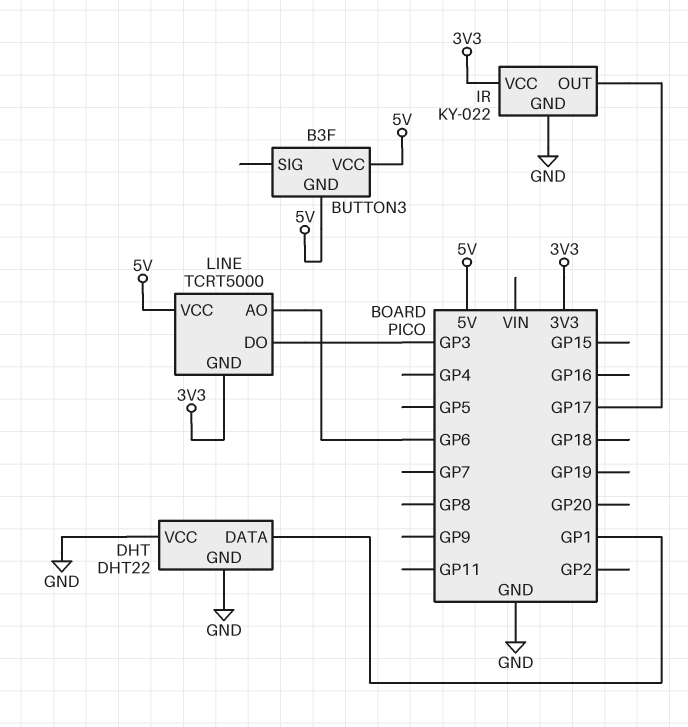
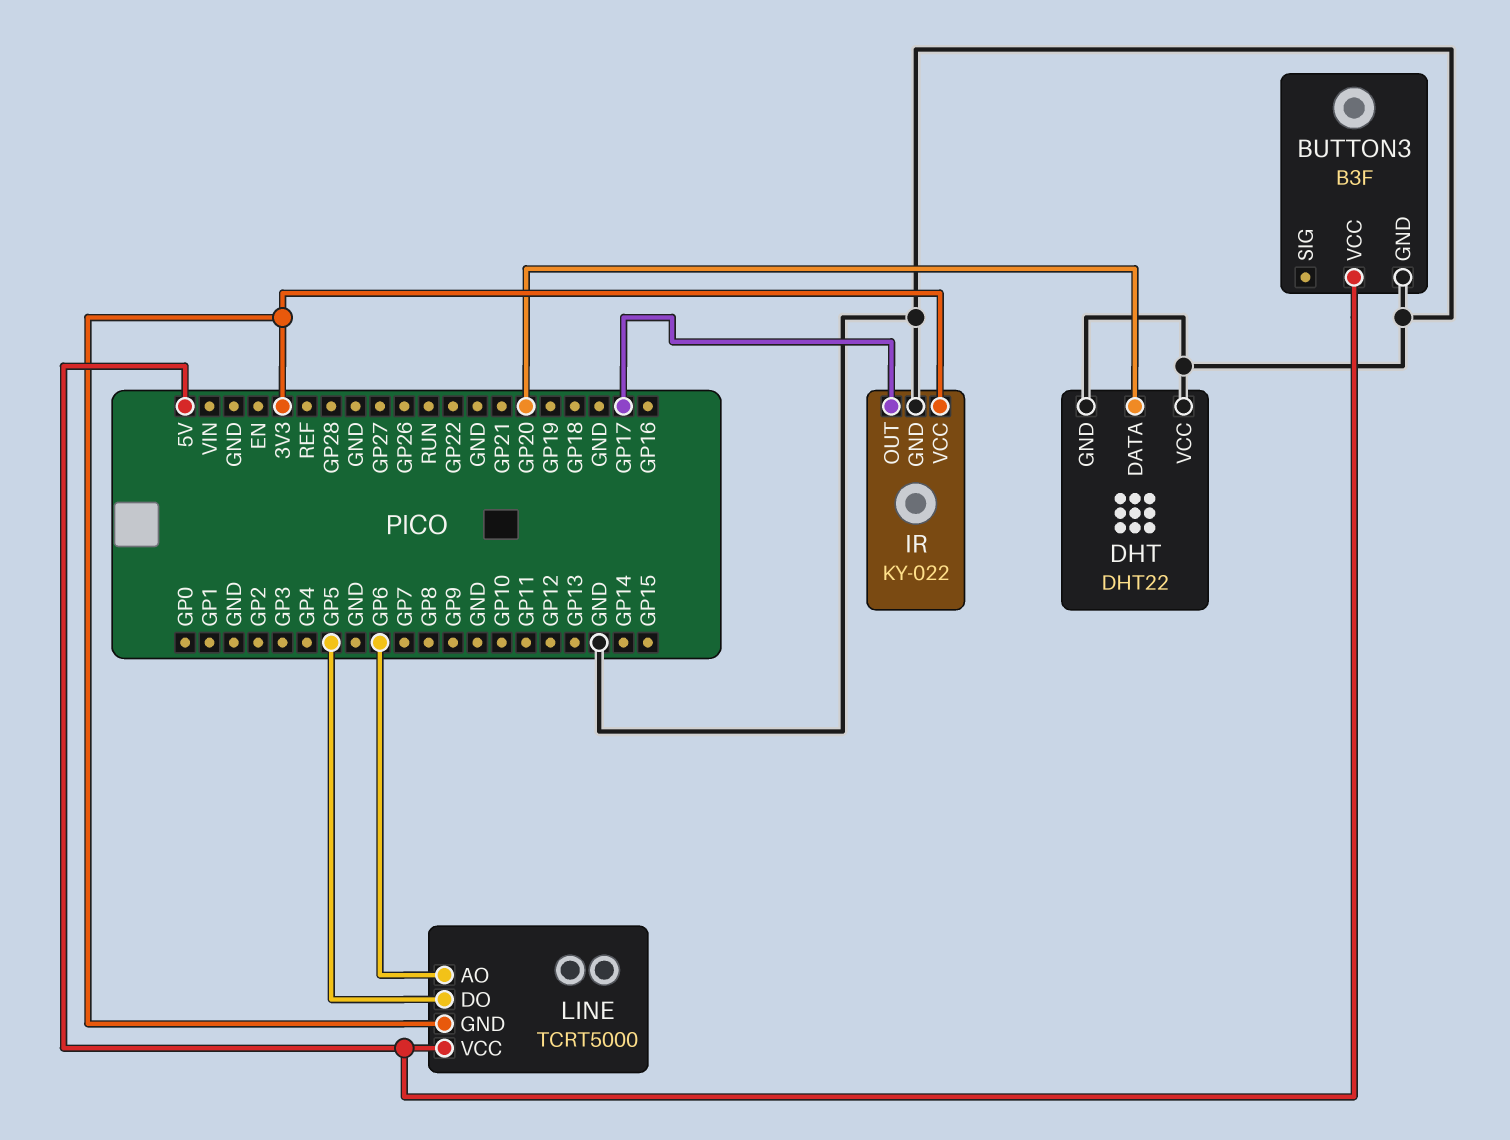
BUTTON3 pin GND: 5V -> GND
DHT pin DATA: GP1 -> GP20
LINE pin DO: GP3 -> GP5

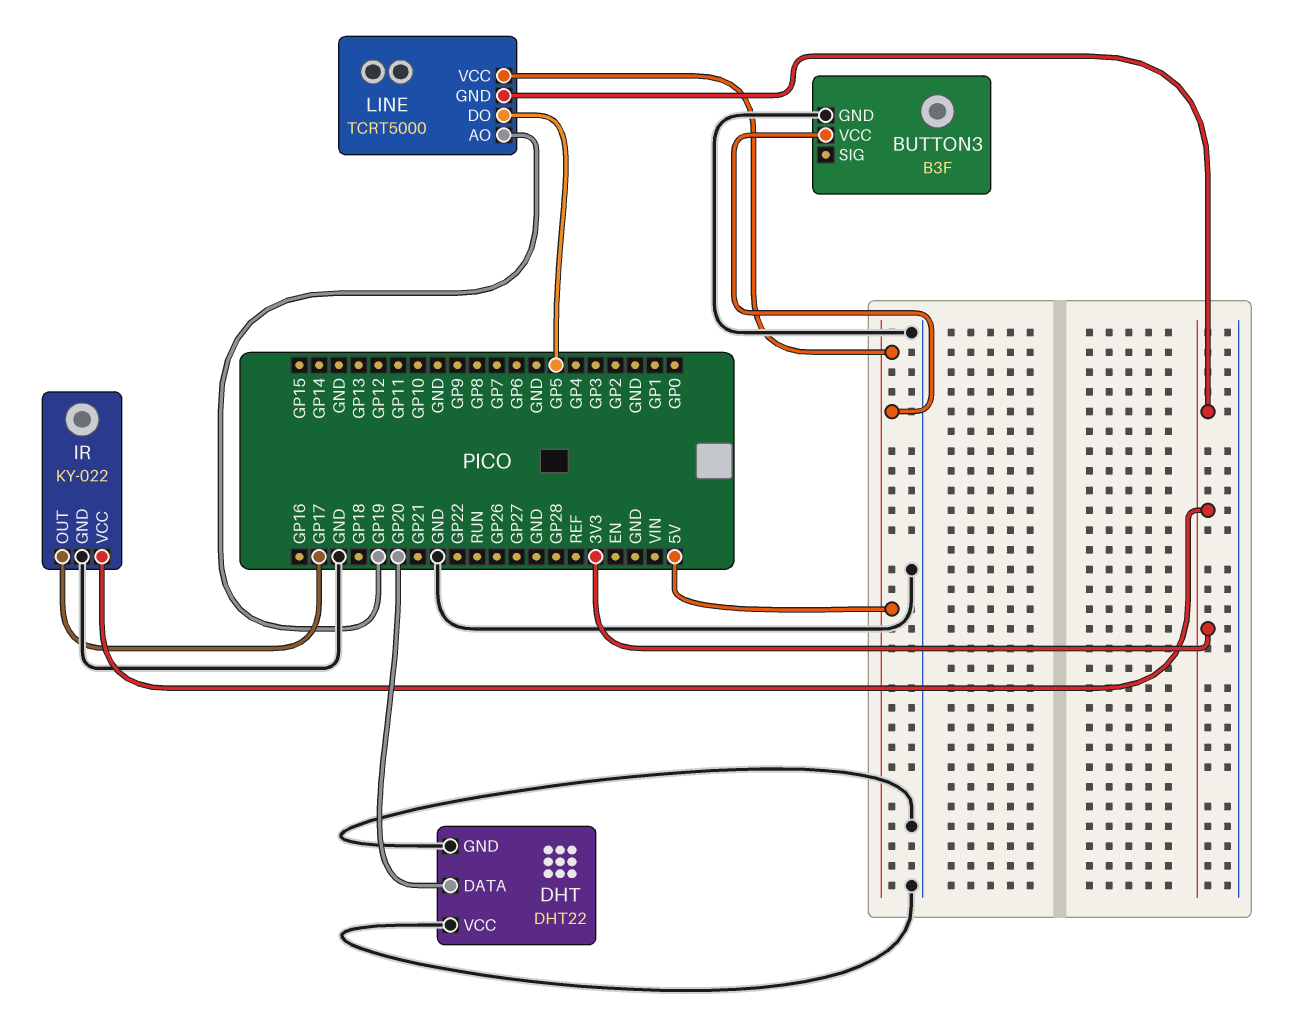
LINE pin AO: GP6 -> GP19

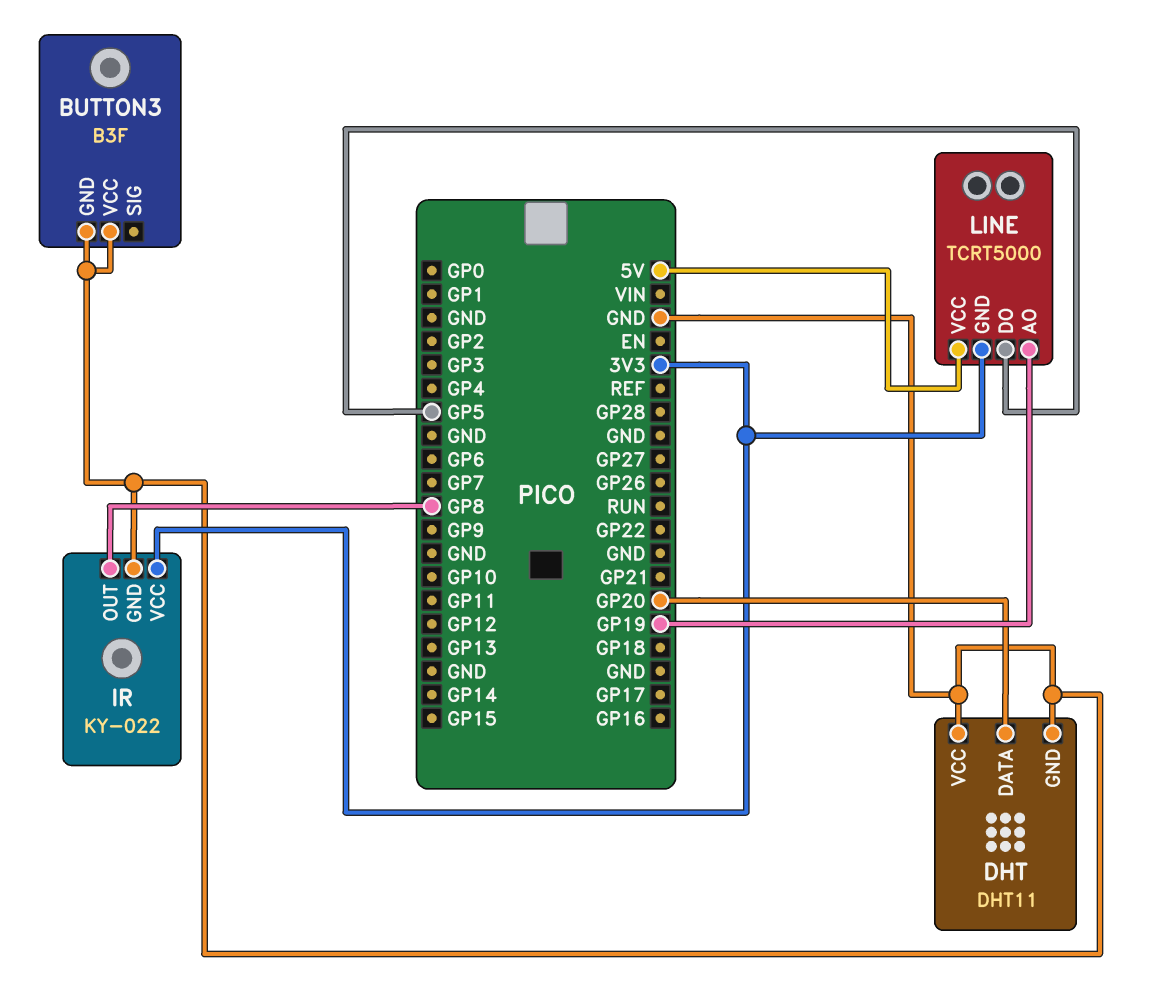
BUTTON3 pin VCC: 5V -> GND
DHT: DHT22 -> DHT11
IR pin OUT: GP17 -> GP8

